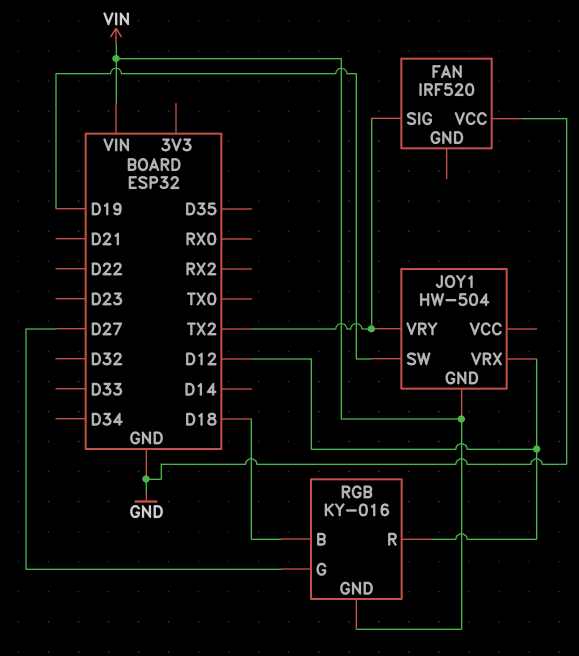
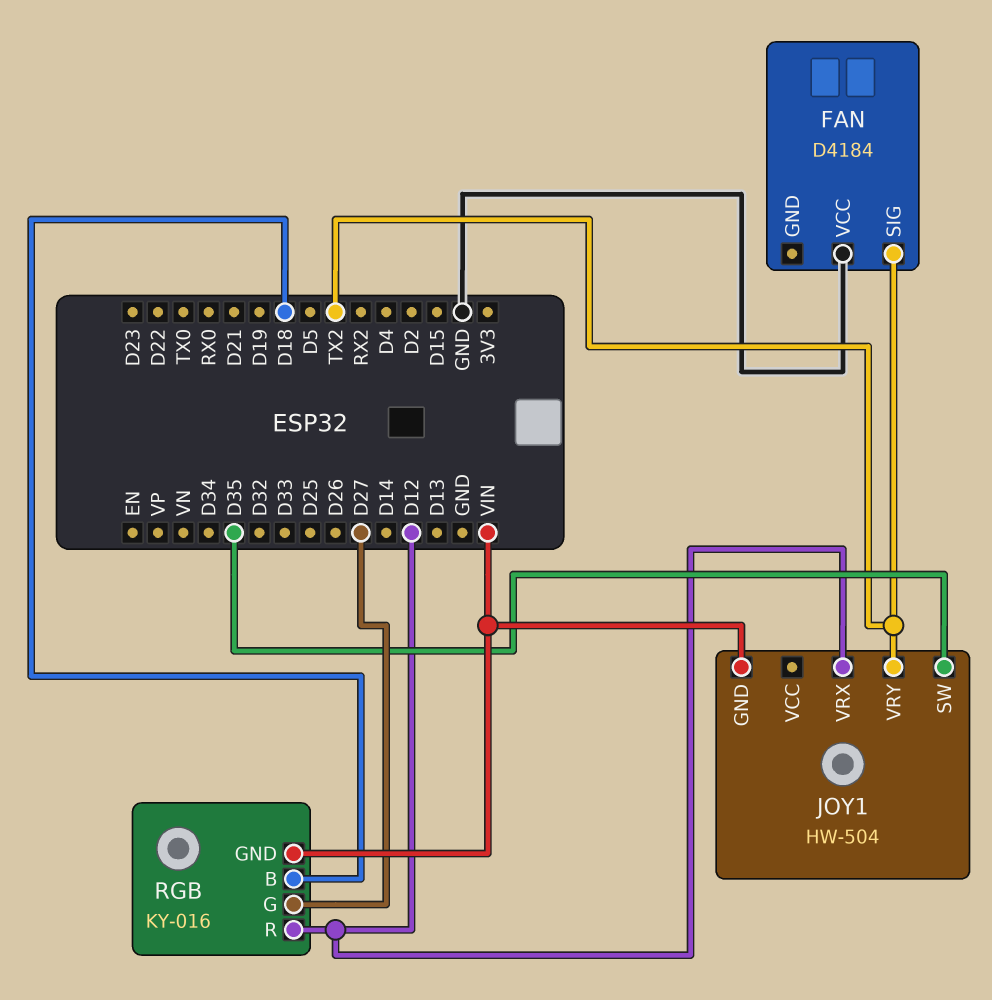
FAN: IRF520 -> D4184
JOY1 pin SW: D19 -> D35

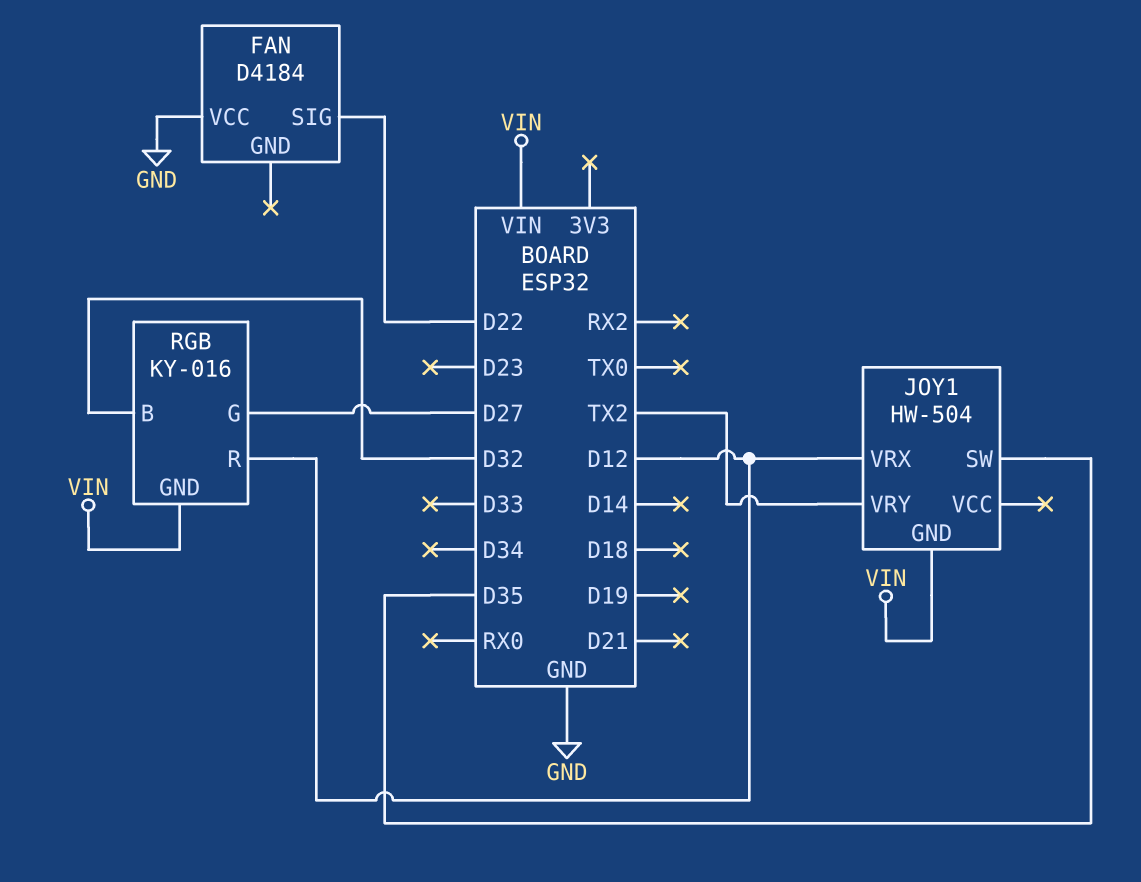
FAN pin SIG: TX2 -> D22
RGB pin B: D18 -> D32

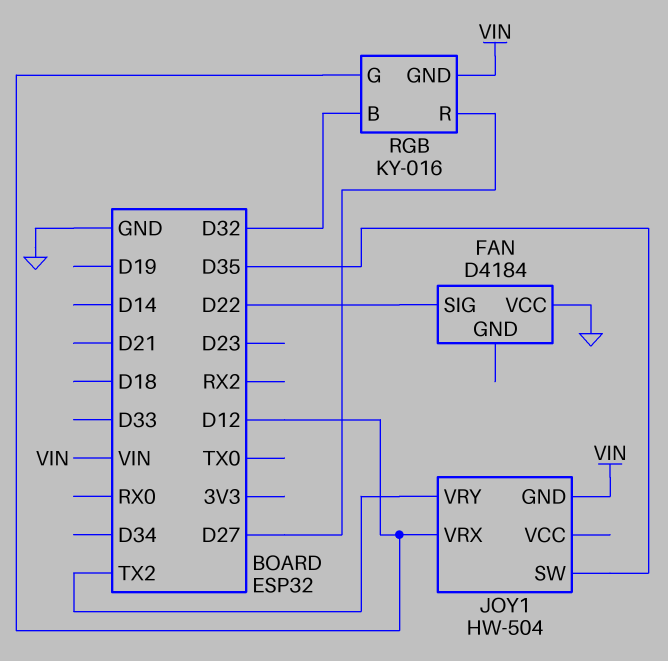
RGB pin G: D27 -> D12
RGB pin R: D12 -> D27

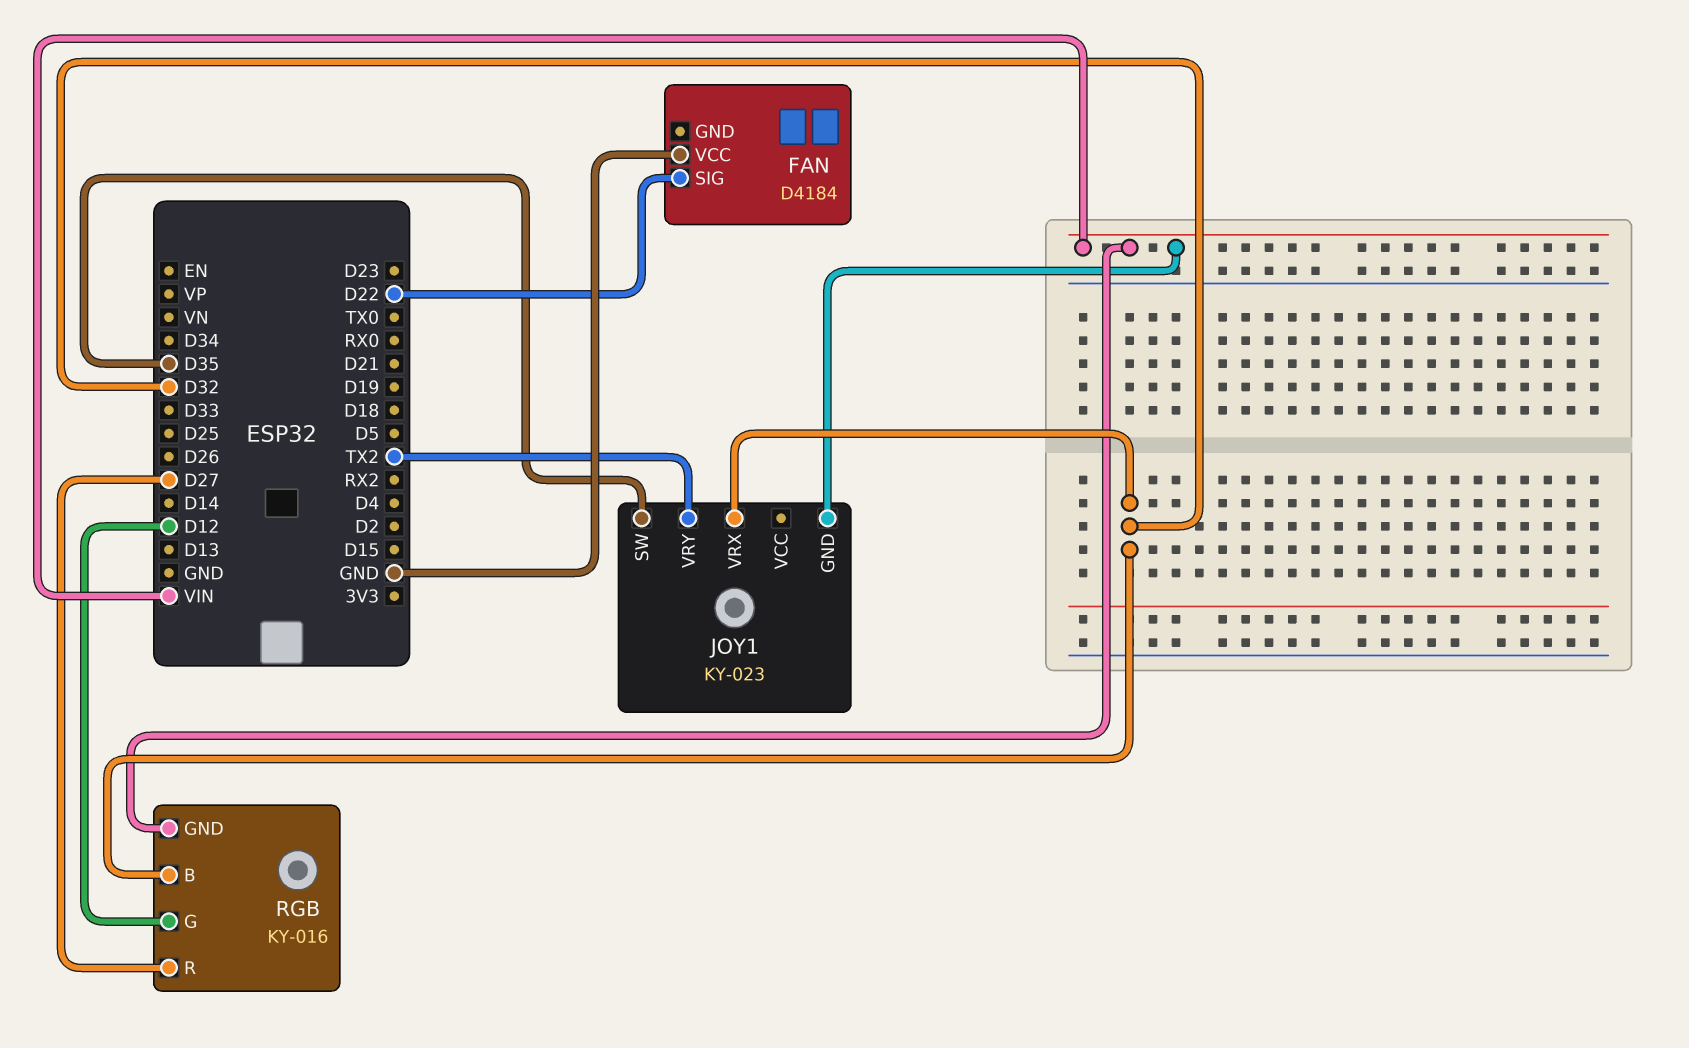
JOY1: HW-504 -> KY-023
JOY1 pin VRX: D12 -> D32

